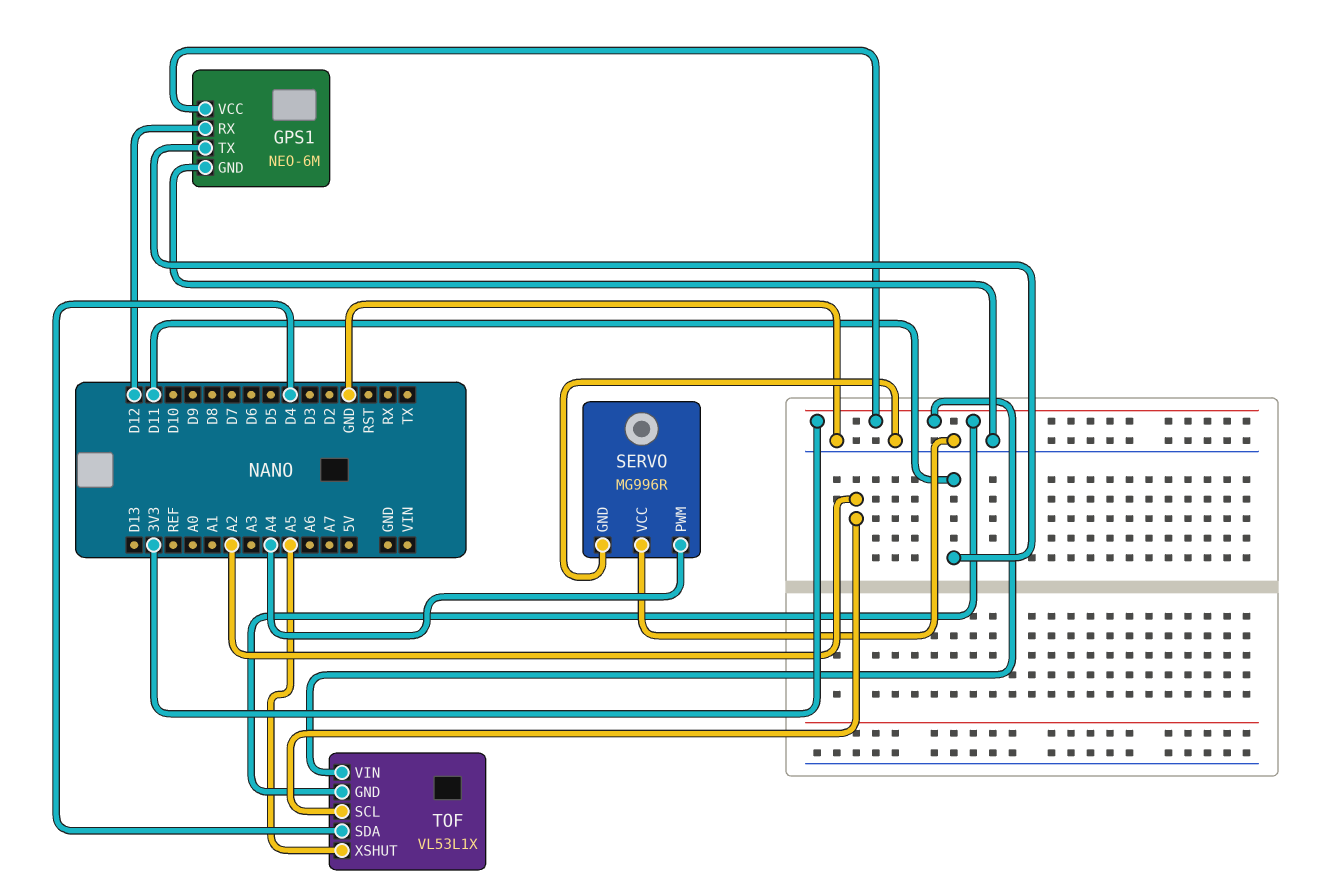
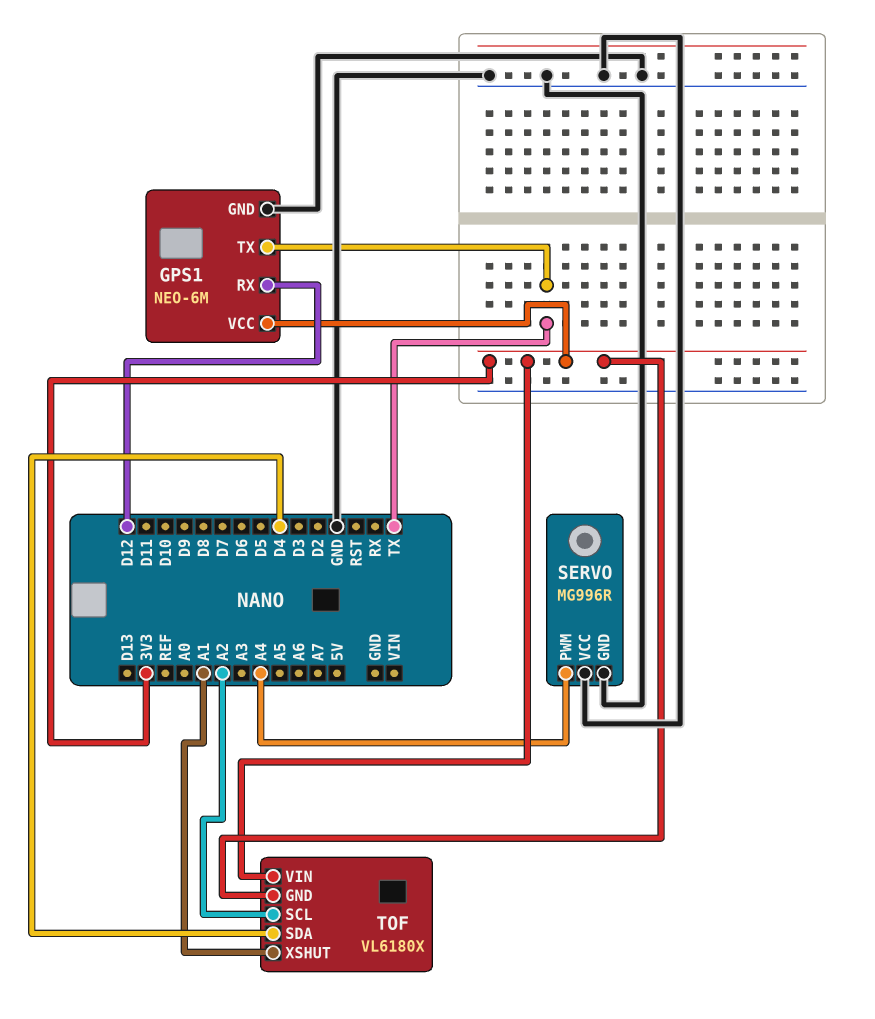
GPS1 pin TX: D11 -> TX
TOF: VL53L1X -> VL6180X
TOF pin XSHUT: A5 -> A1

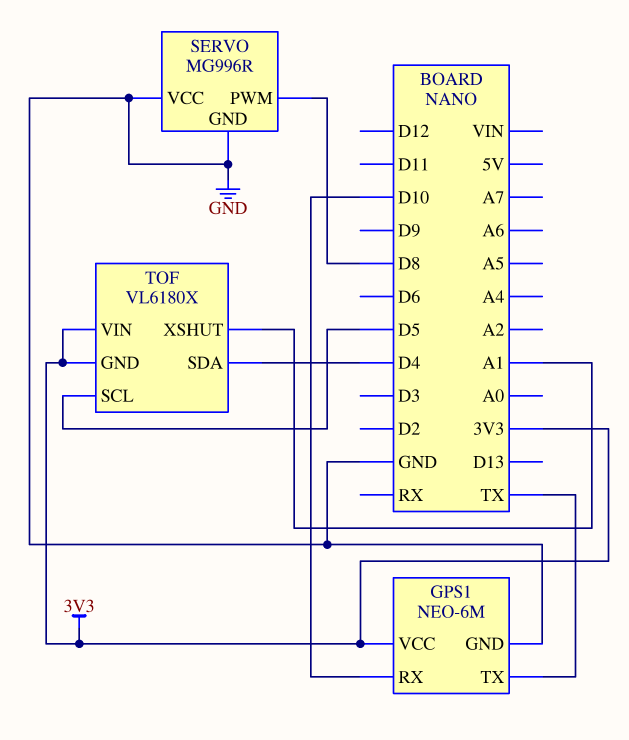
GPS1 pin RX: D12 -> D10
SERVO pin PWM: A4 -> D8
TOF pin SCL: A2 -> D5

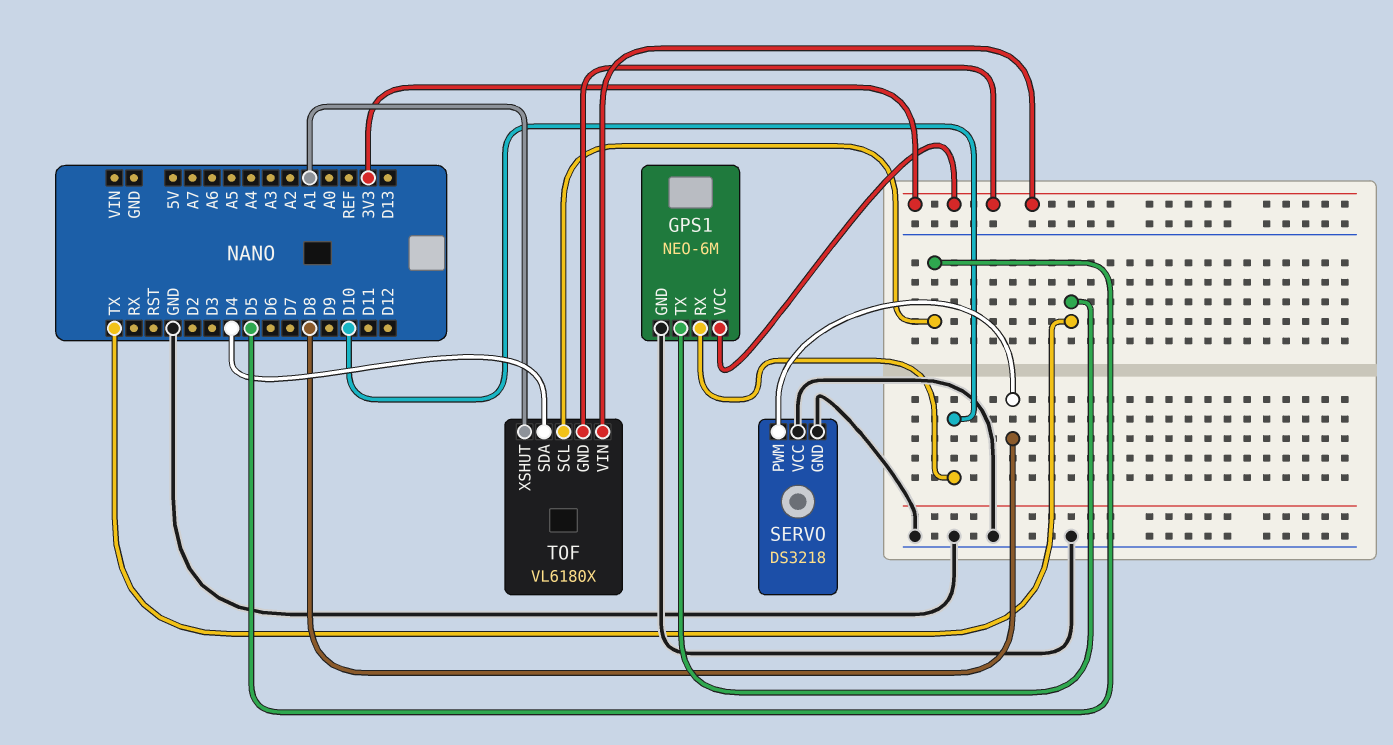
SERVO: MG996R -> DS3218

